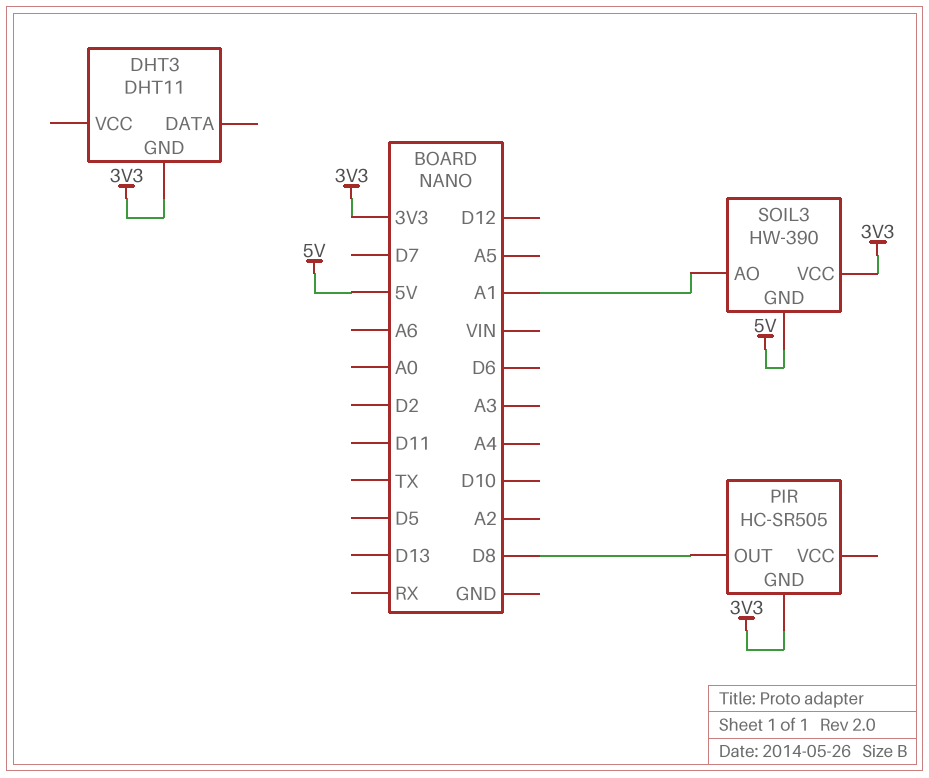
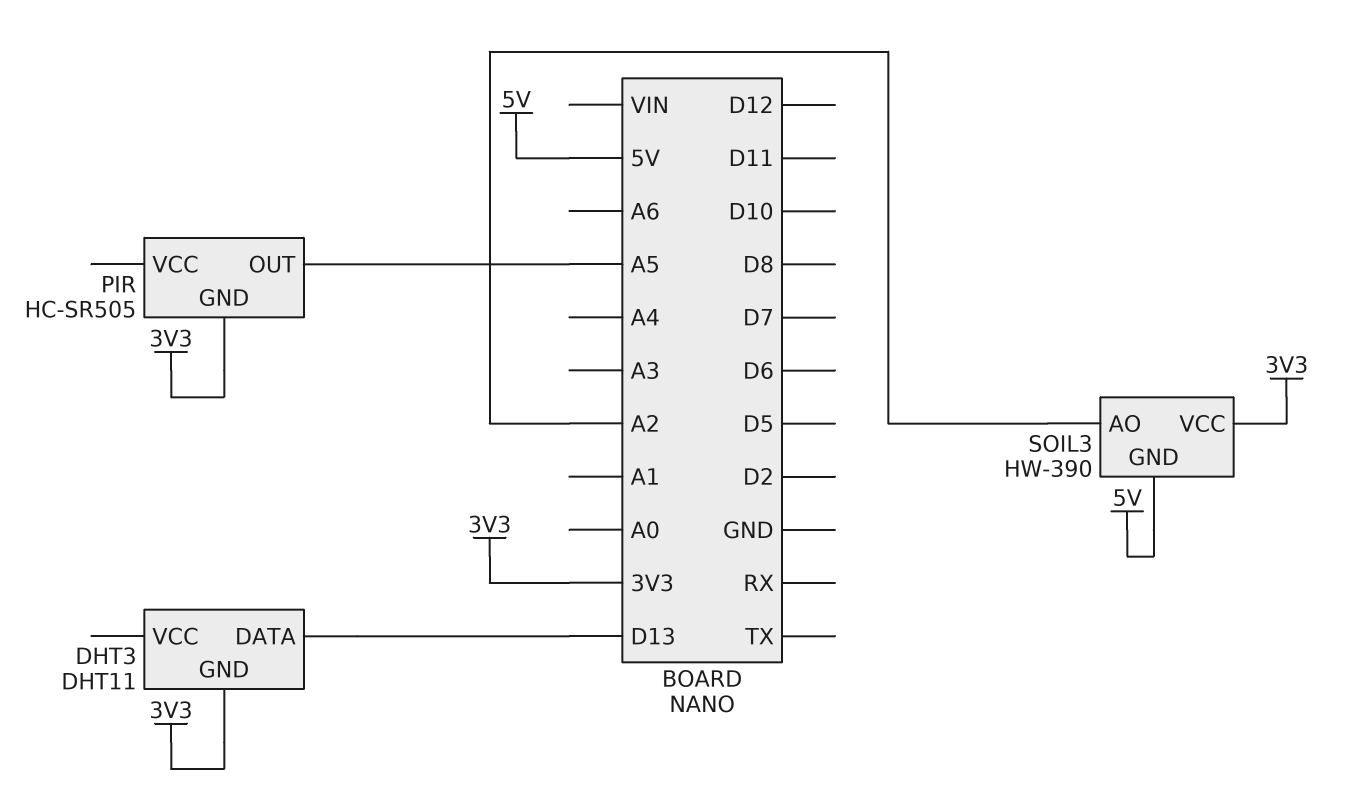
DHT3 pin DATA: none -> D13
PIR pin OUT: D8 -> A5
SOIL3 pin AO: A1 -> A2

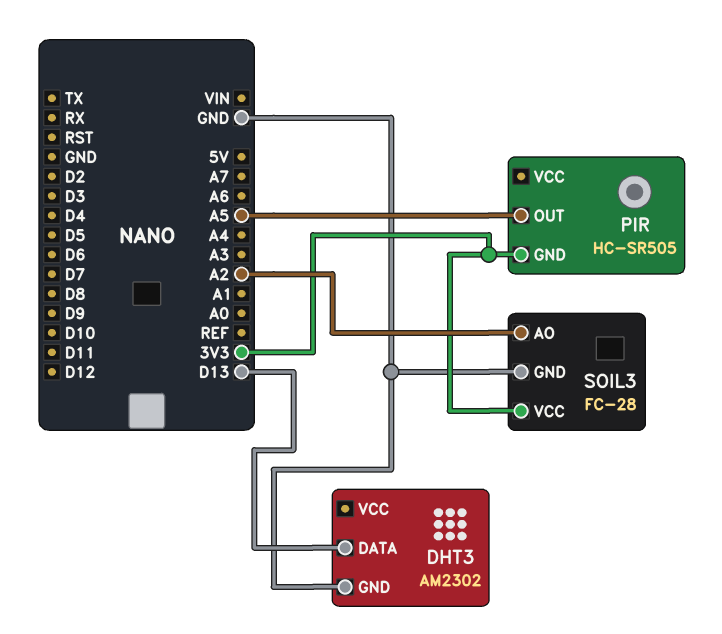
DHT3: DHT11 -> AM2302
DHT3 pin GND: 3V3 -> GND
SOIL3: HW-390 -> FC-28
SOIL3 pin GND: 5V -> GND

